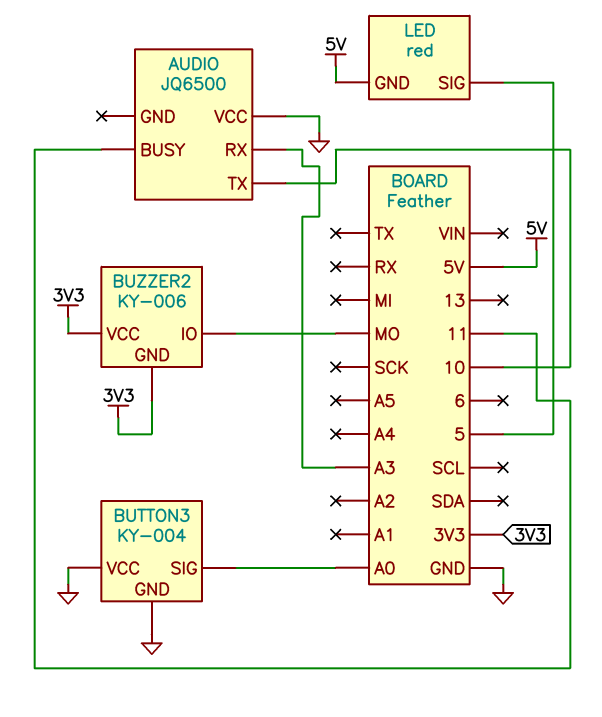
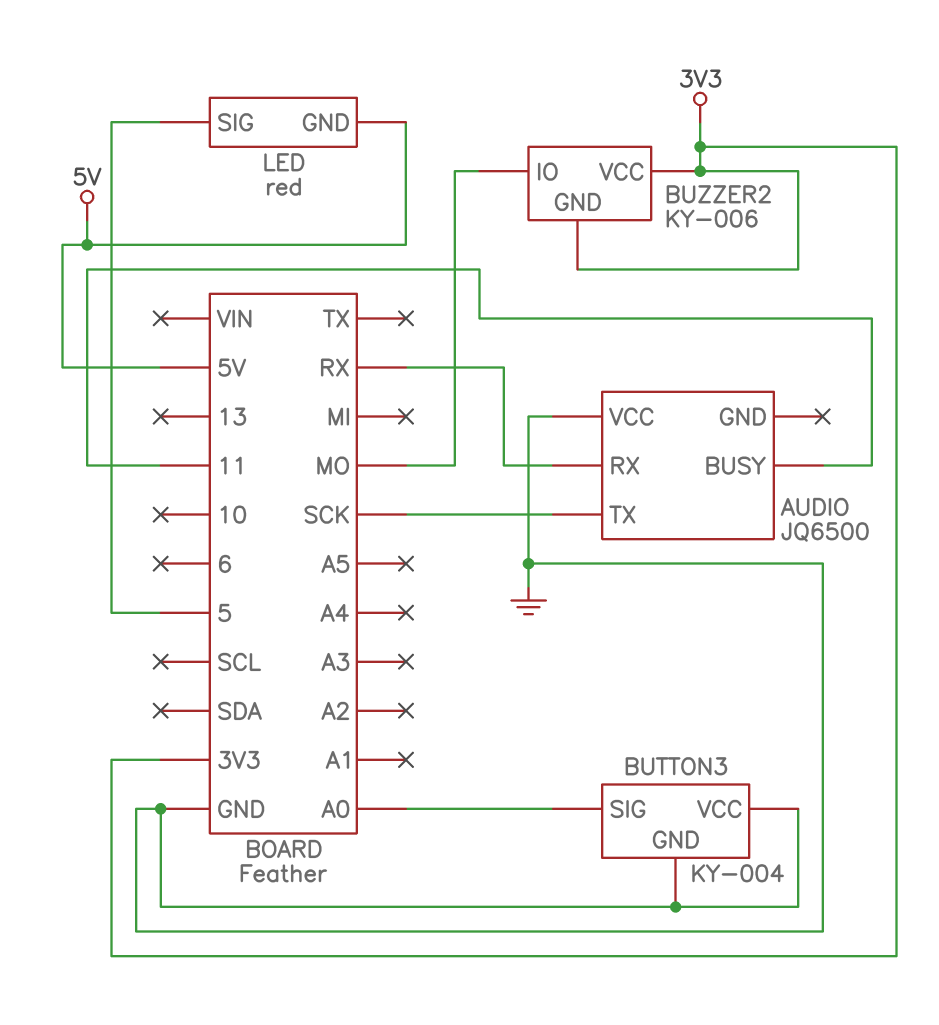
AUDIO pin RX: A3 -> RX
AUDIO pin TX: 10 -> SCK

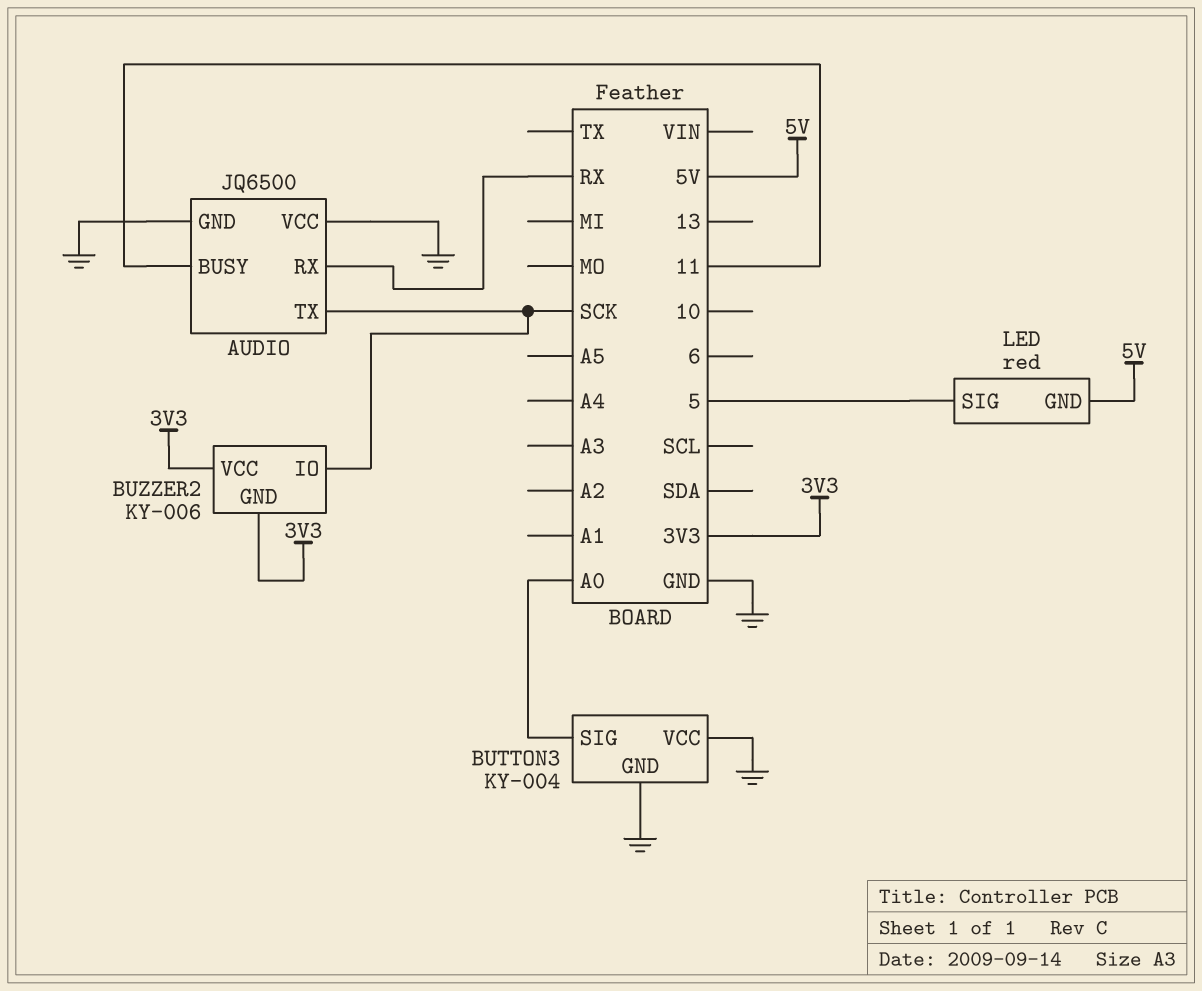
AUDIO pin GND: none -> GND
BUZZER2 pin IO: MO -> SCK

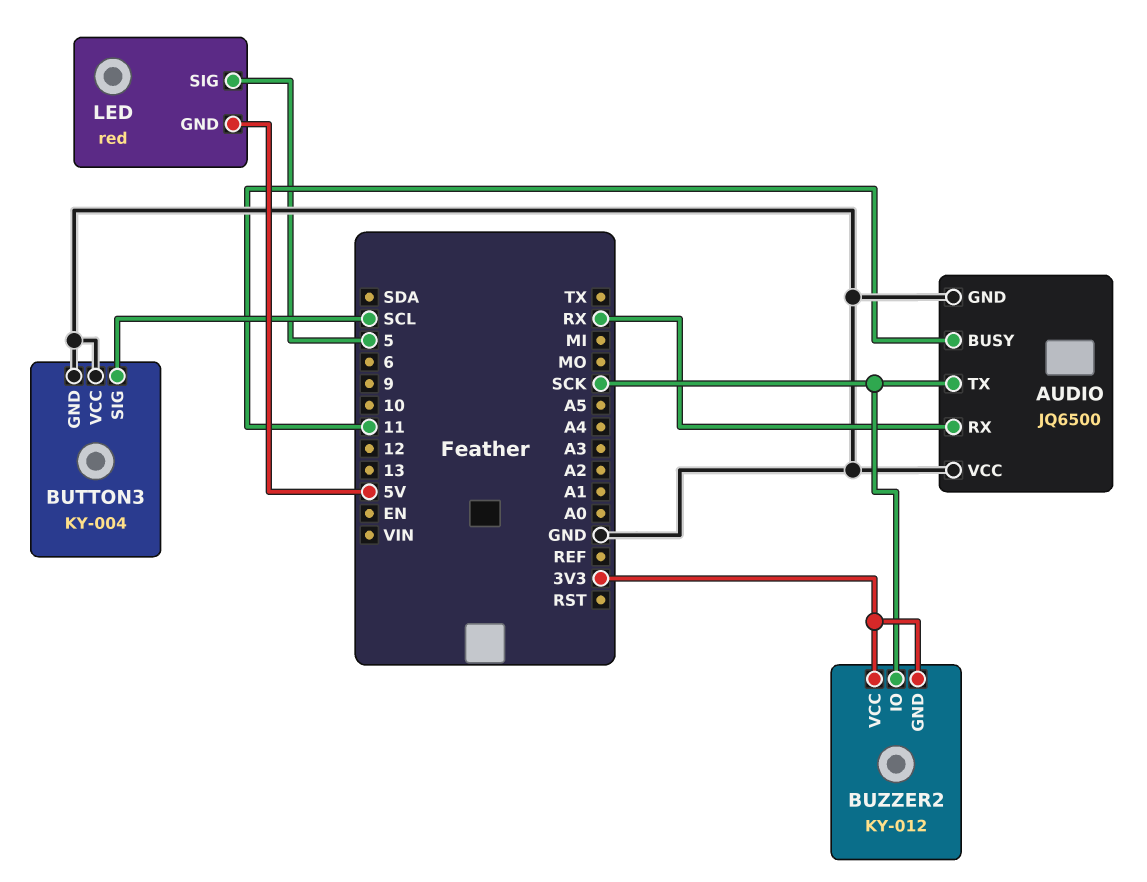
BUTTON3 pin SIG: A0 -> SCL
BUZZER2: KY-006 -> KY-012

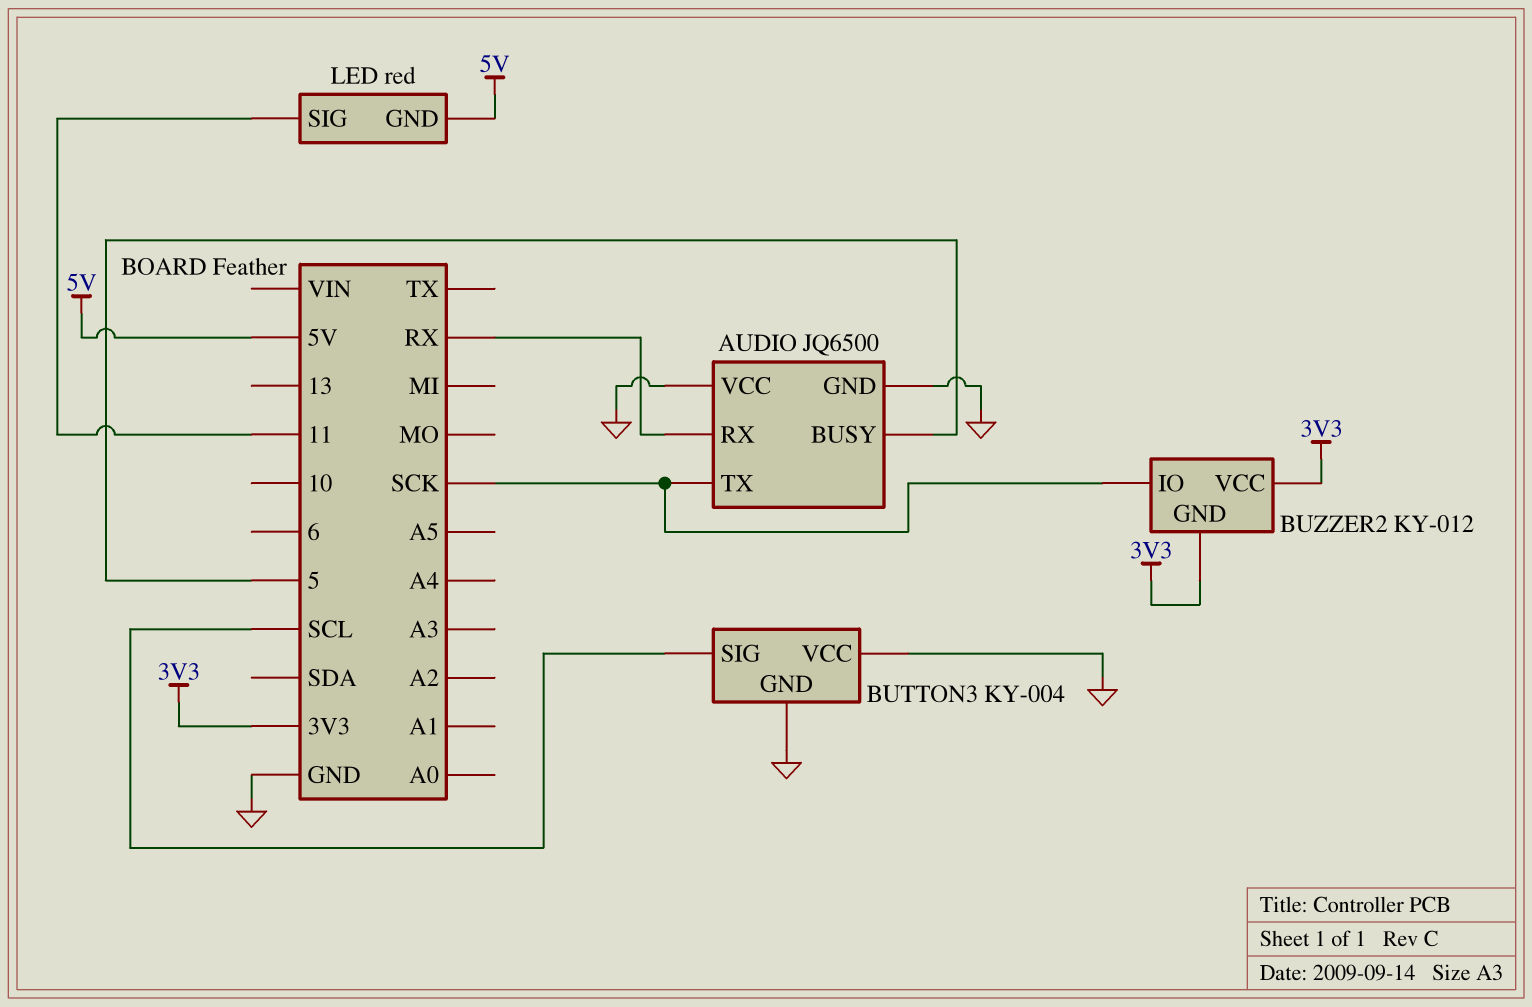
AUDIO pin BUSY: 11 -> 5
LED pin SIG: 5 -> 11

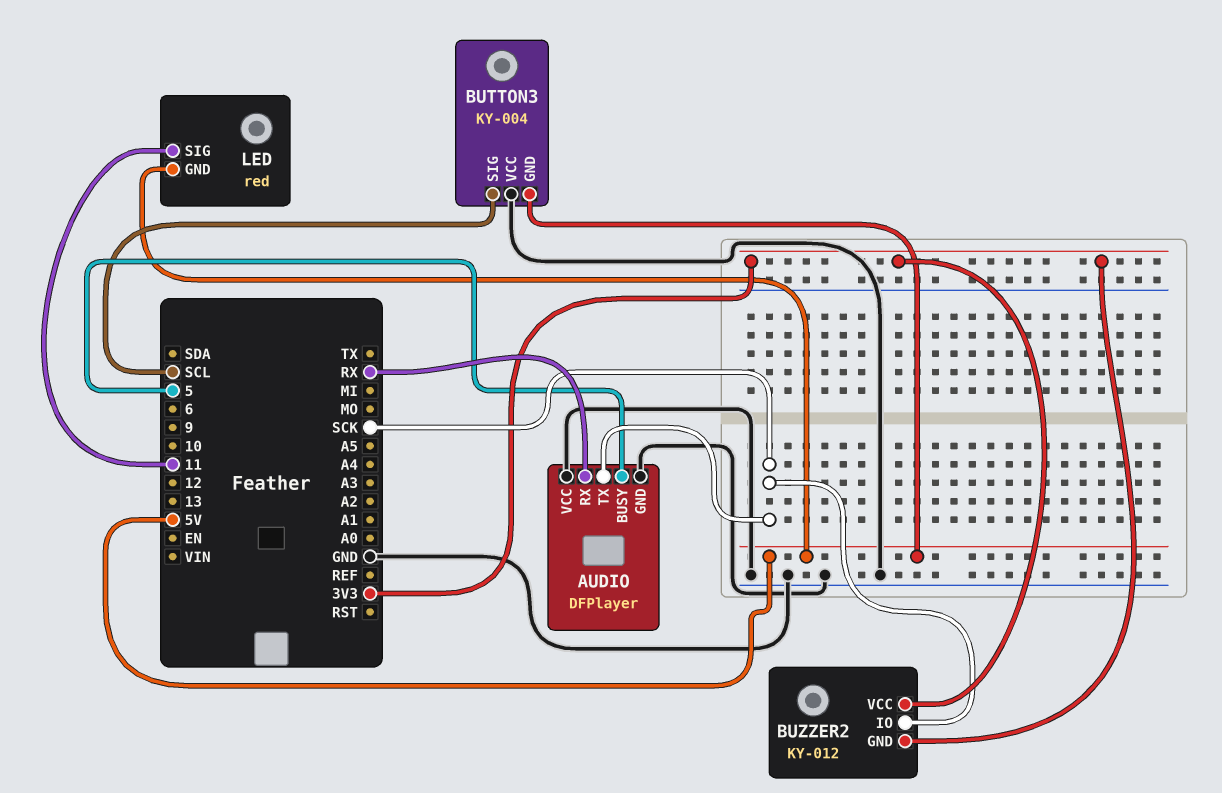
AUDIO: JQ6500 -> DFPlayer
BUTTON3 pin GND: GND -> 5V

